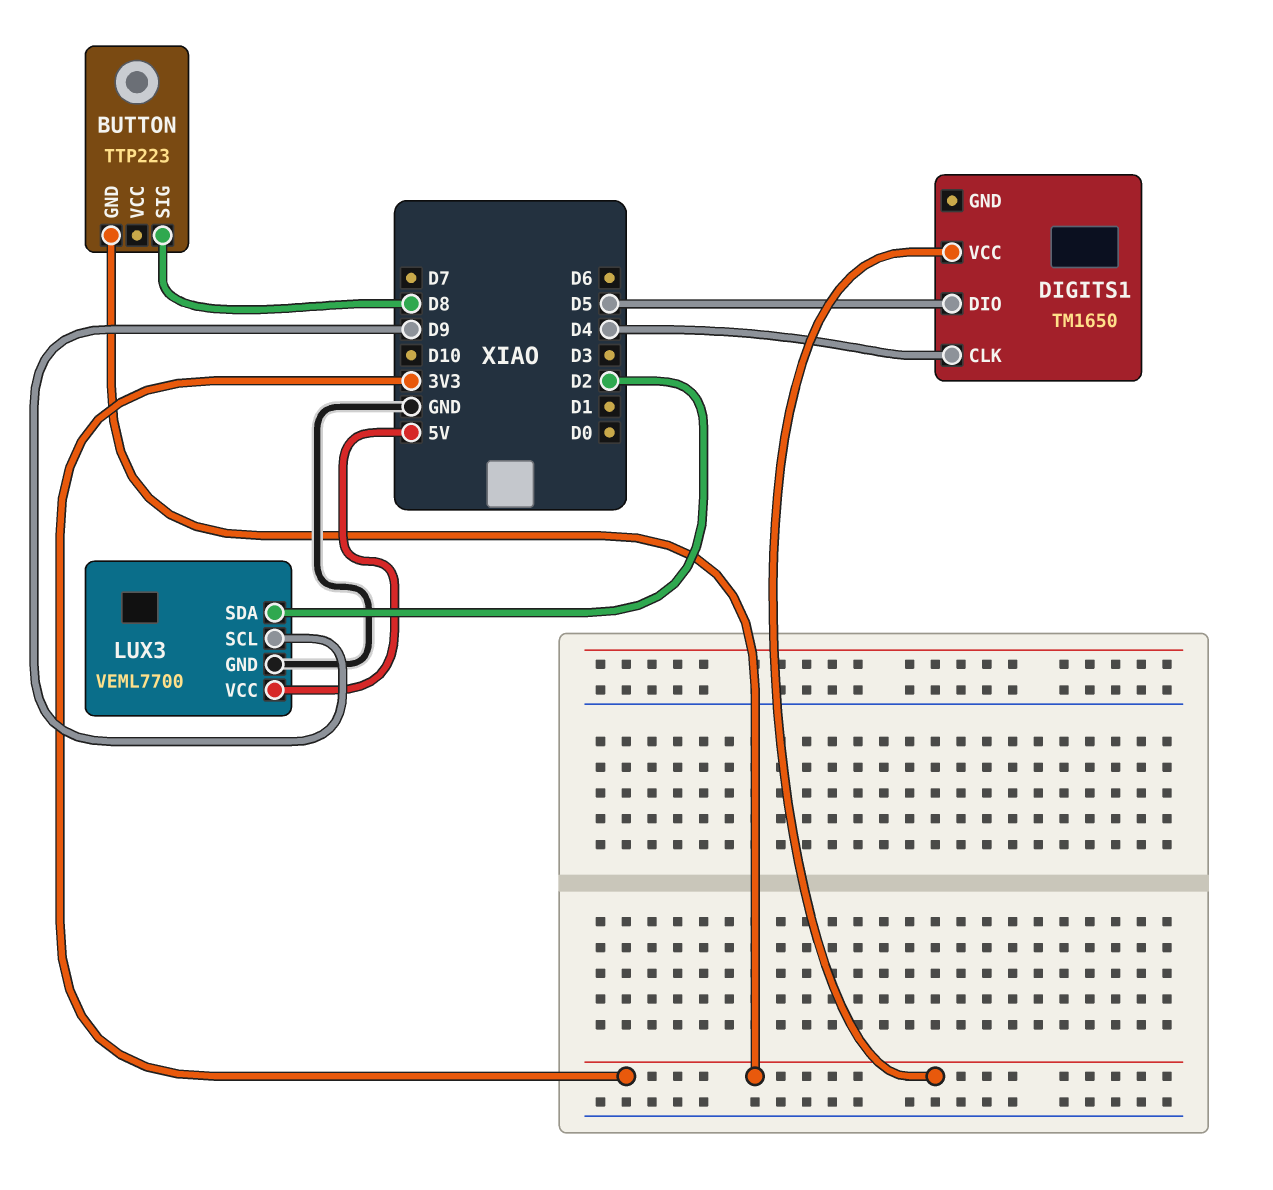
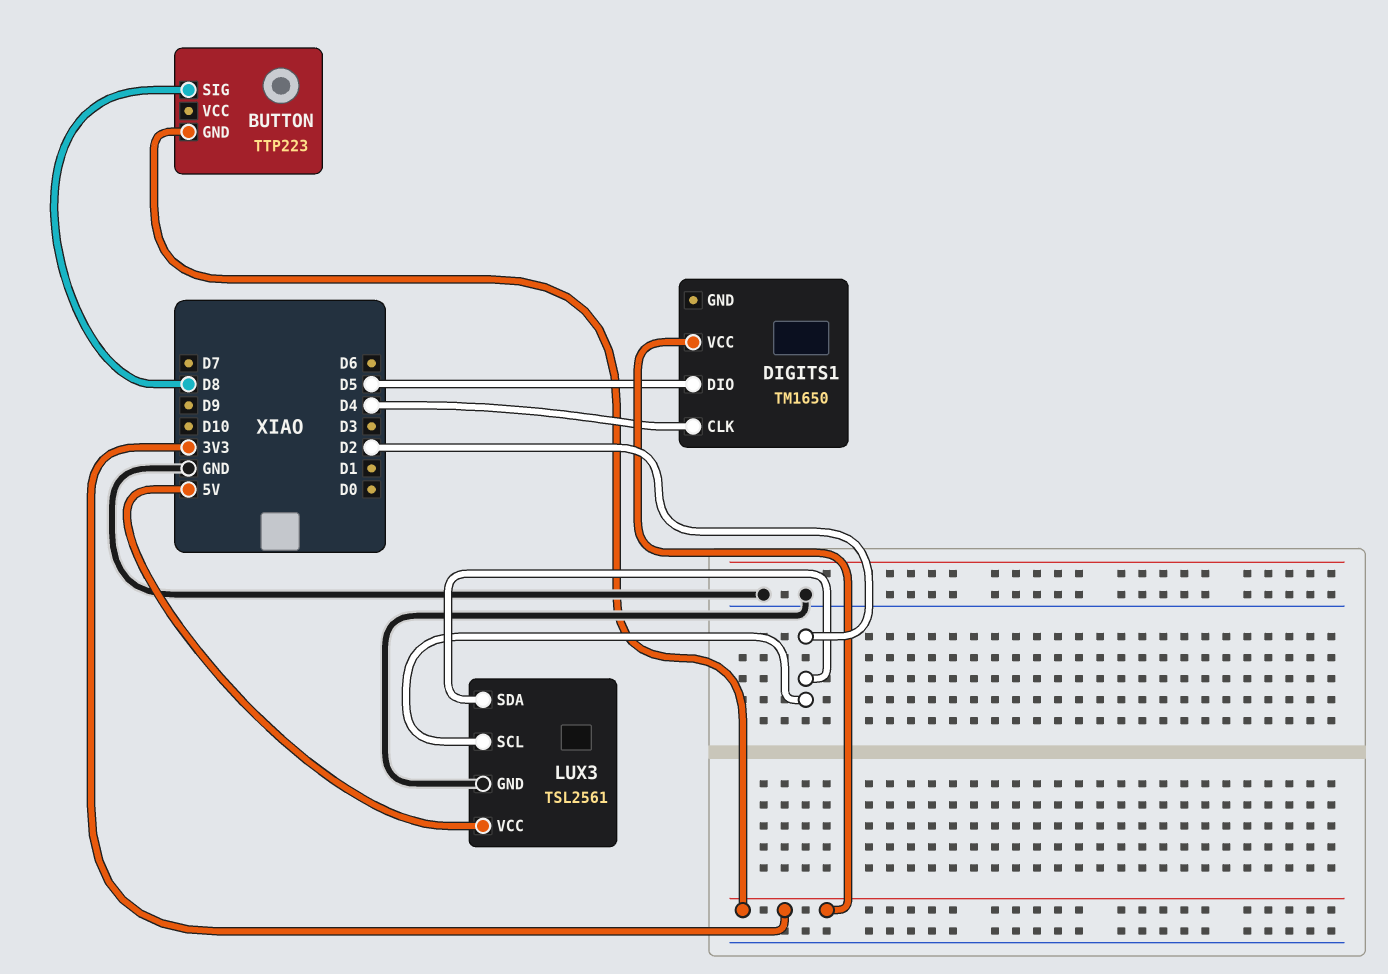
LUX3: VEML7700 -> TSL2561
LUX3 pin SCL: D9 -> D2

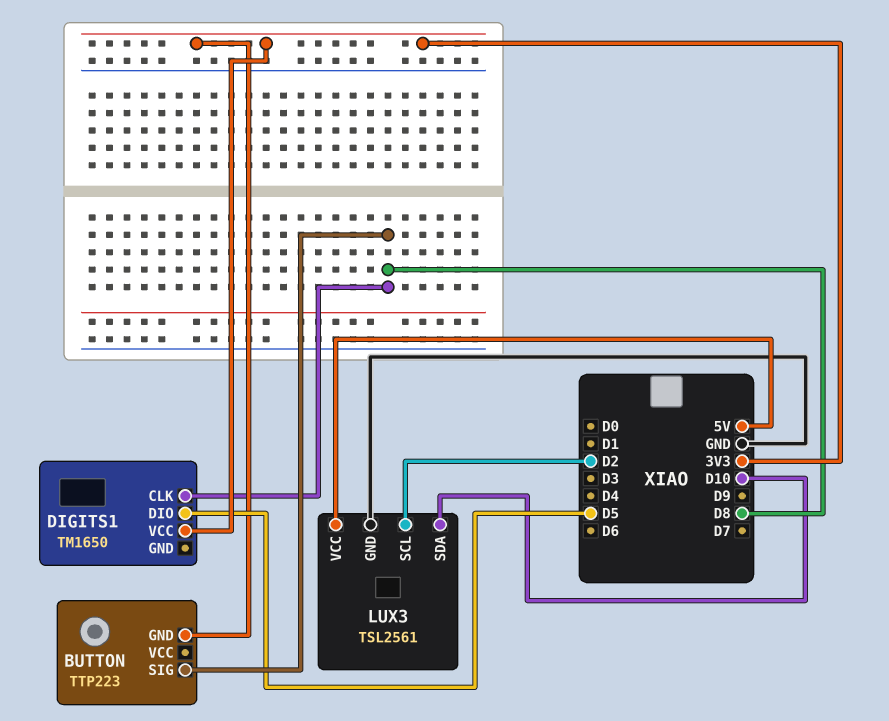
DIGITS1 pin CLK: D4 -> D8
LUX3 pin SDA: D2 -> D10

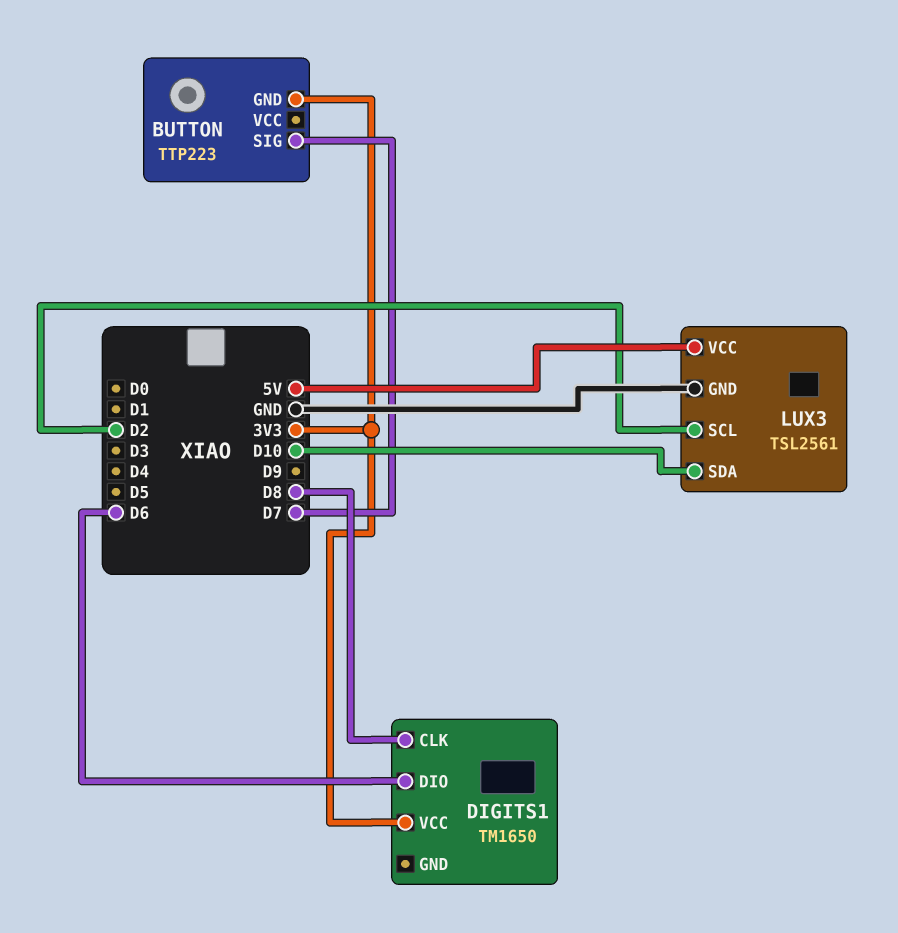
BUTTON pin SIG: D8 -> D7
DIGITS1 pin DIO: D5 -> D6

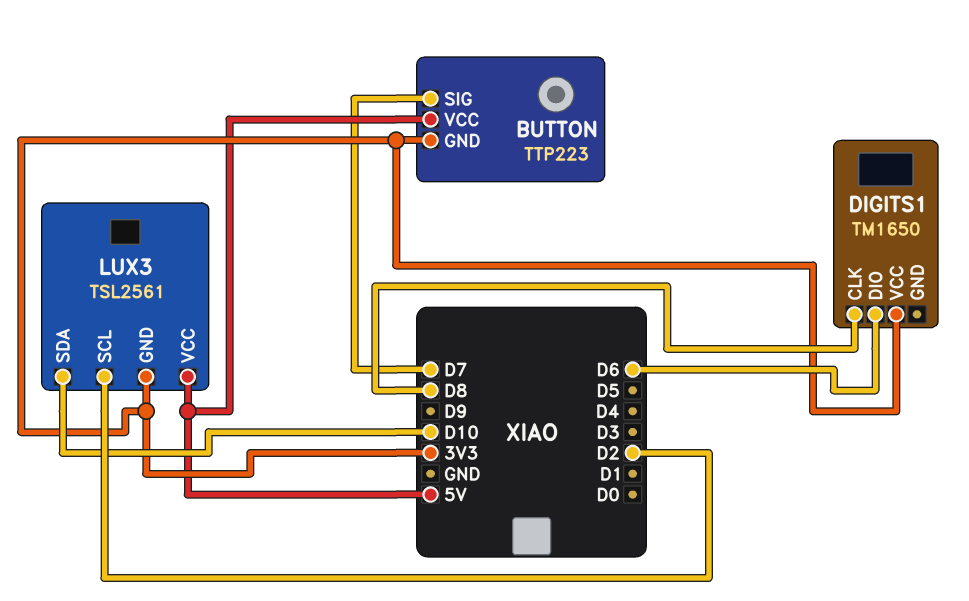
BUTTON pin VCC: none -> 5V
LUX3 pin GND: GND -> 3V3

